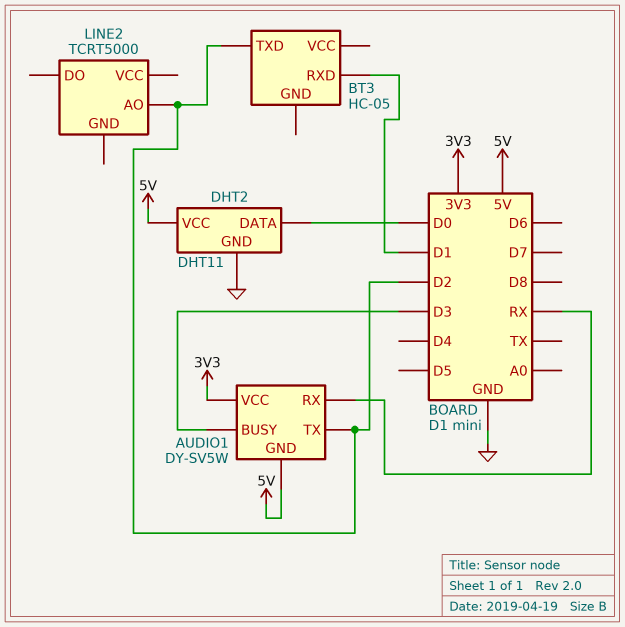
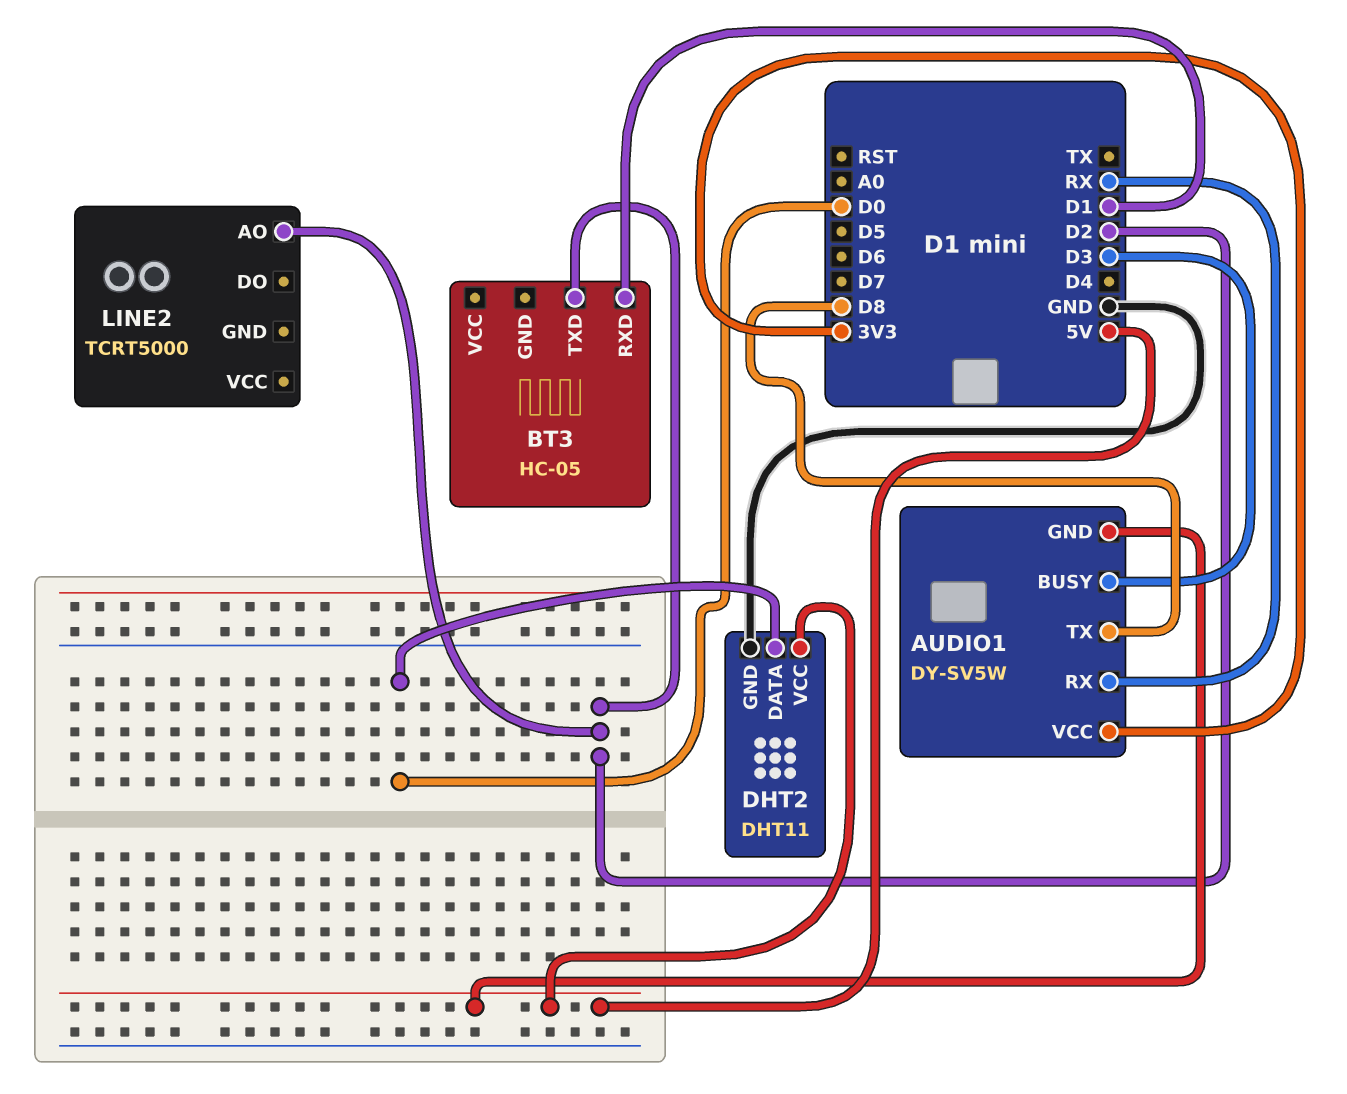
AUDIO1 pin TX: D2 -> D8

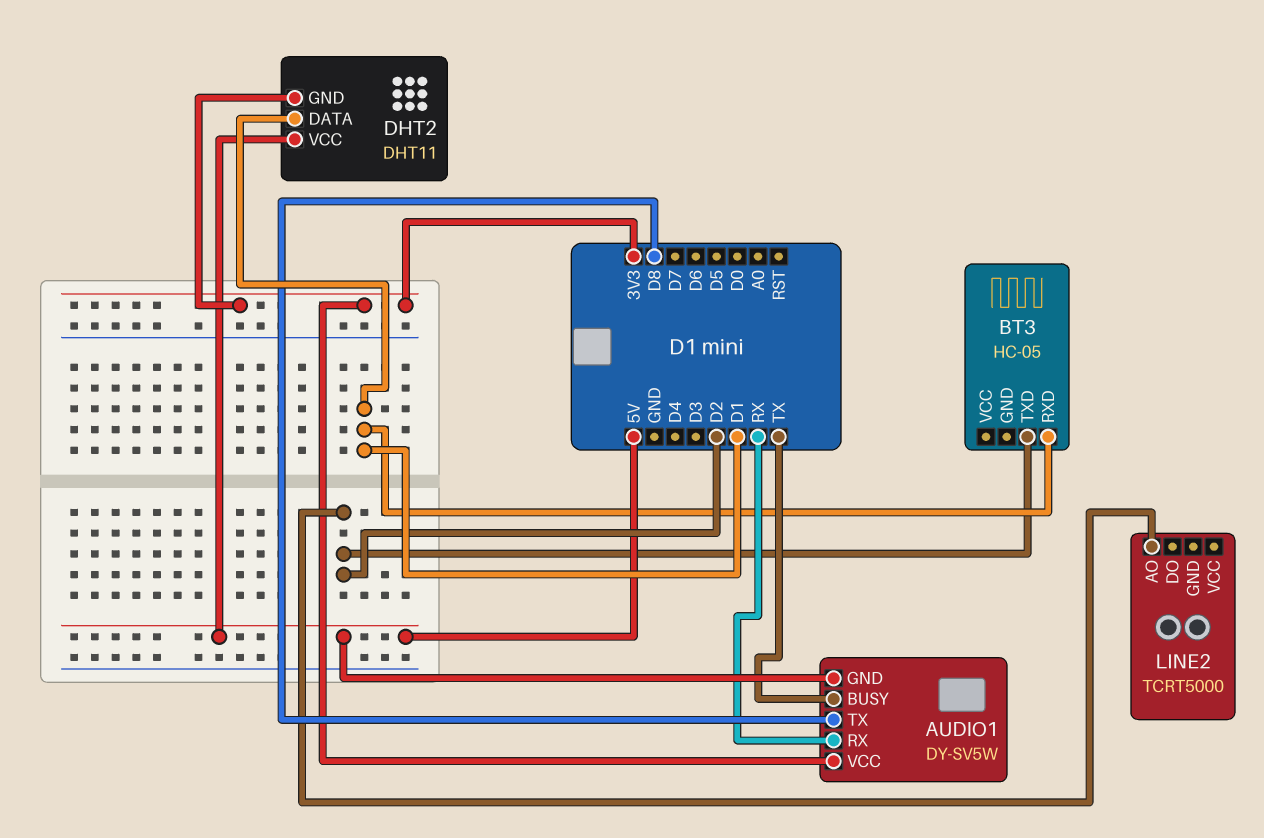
AUDIO1 pin BUSY: D3 -> TX
DHT2 pin DATA: D0 -> D1
DHT2 pin GND: GND -> 3V3

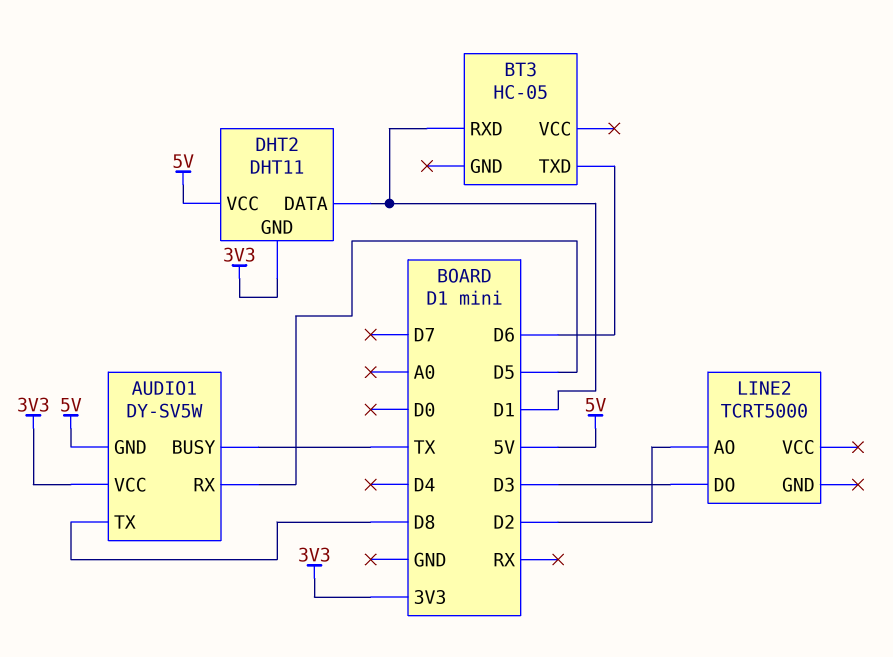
AUDIO1 pin RX: RX -> D5
BT3 pin TXD: D2 -> D6
LINE2 pin DO: none -> D3

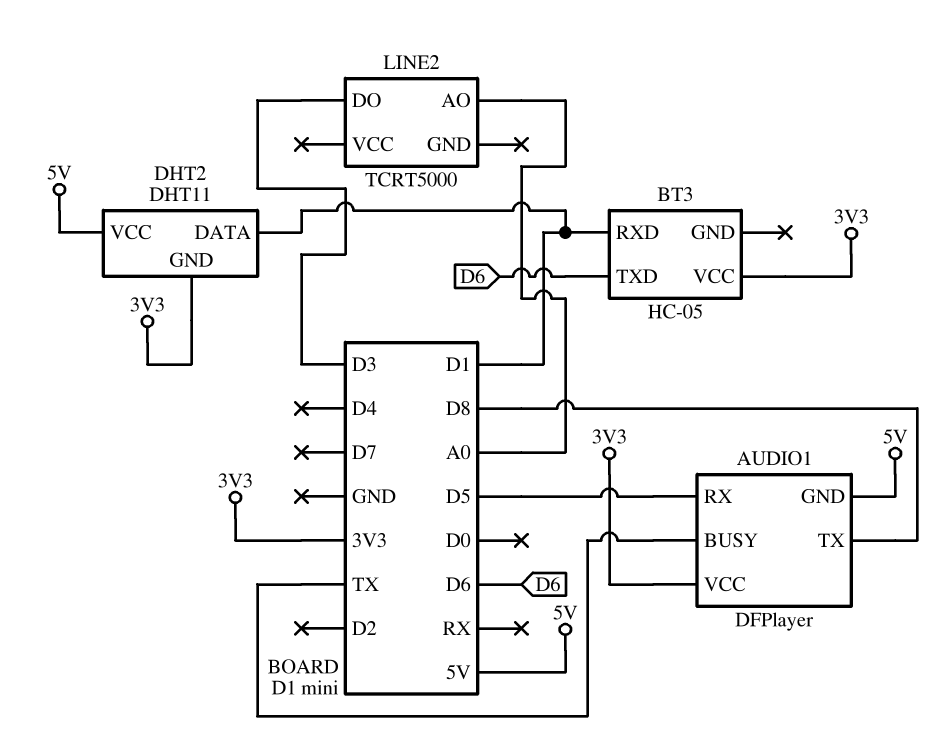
AUDIO1: DY-SV5W -> DFPlayer
BT3 pin VCC: none -> 3V3
LINE2 pin AO: D2 -> A0

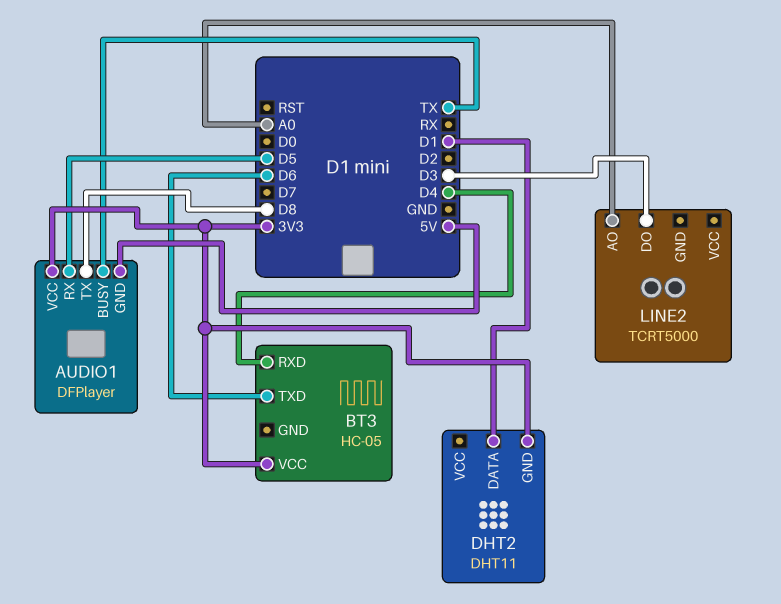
BT3 pin RXD: D1 -> D4
DHT2 pin VCC: 5V -> none

